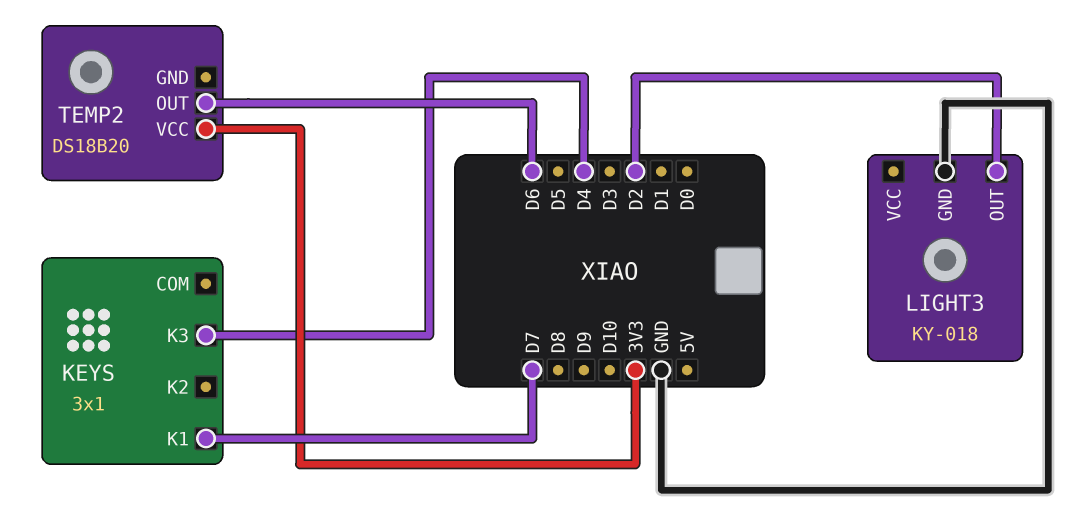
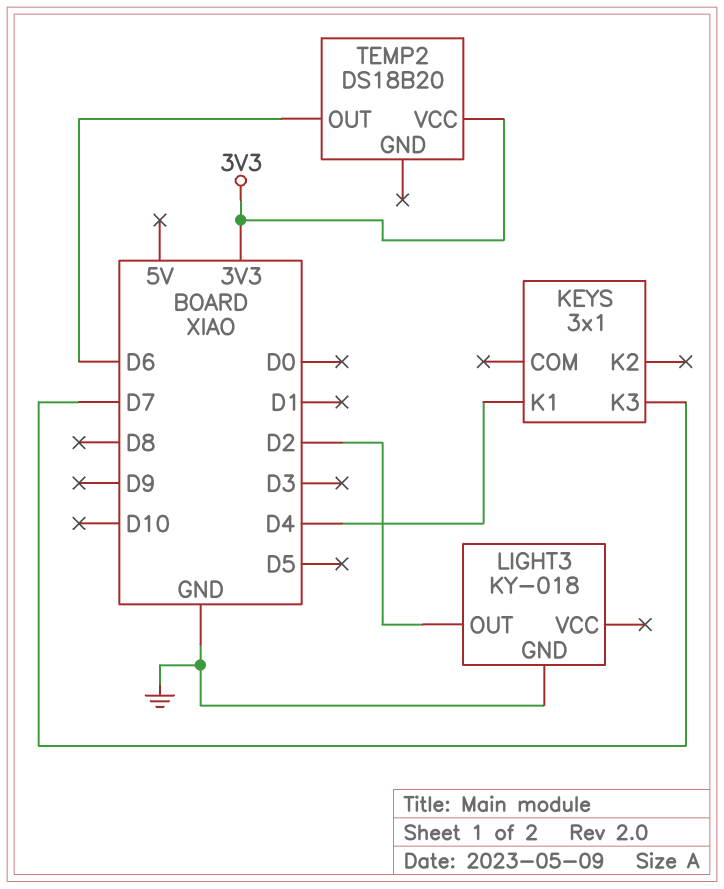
KEYS pin K1: D7 -> D4
KEYS pin K3: D4 -> D7

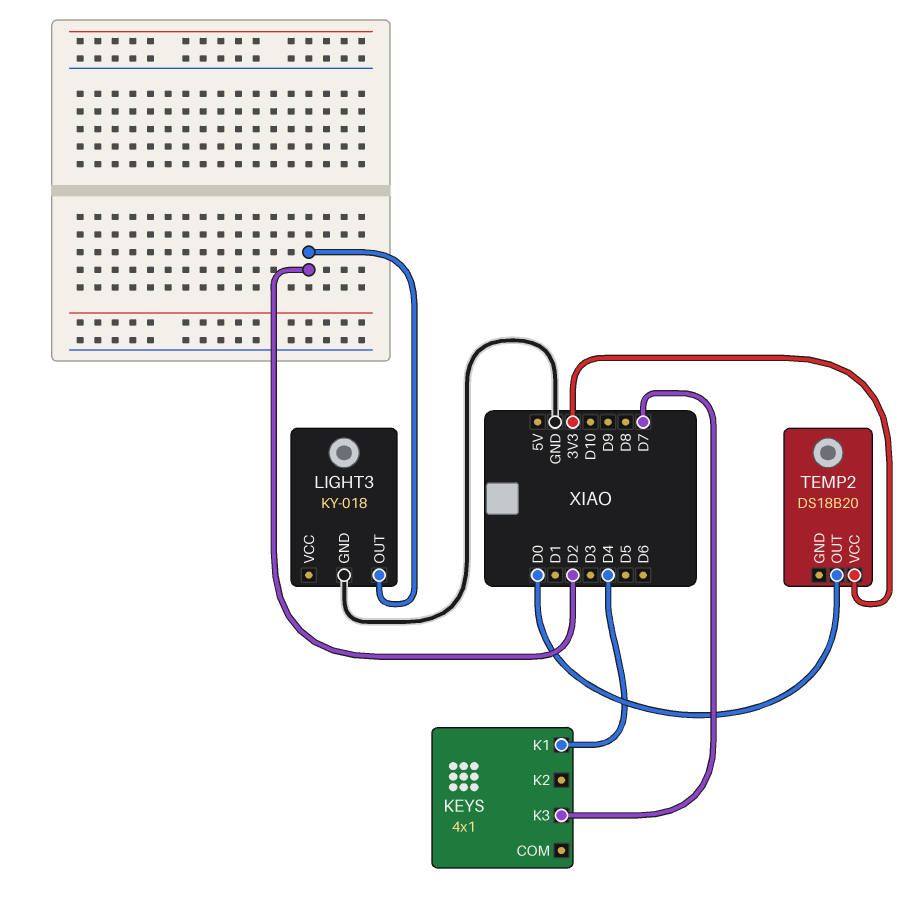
KEYS: 3x1 -> 4x1
TEMP2 pin OUT: D6 -> D0

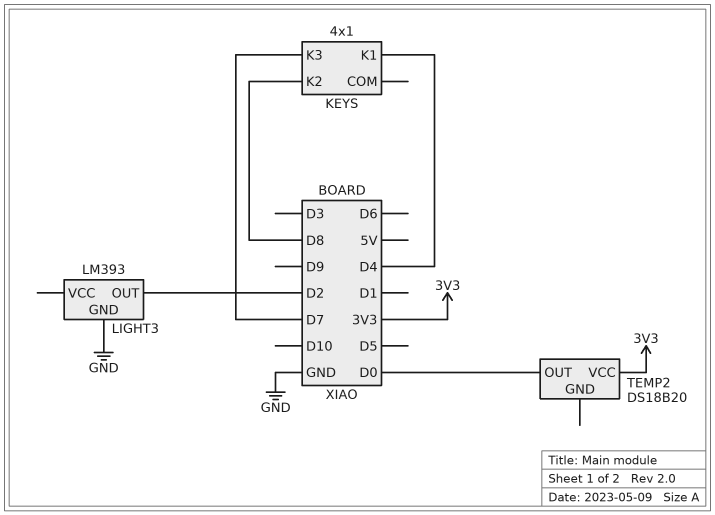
KEYS pin K2: none -> D8
LIGHT3: KY-018 -> LM393

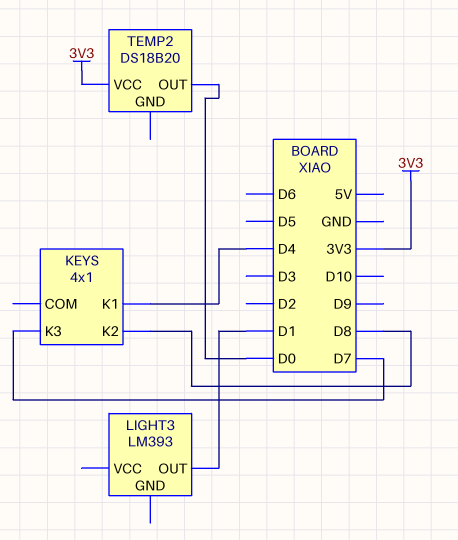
LIGHT3 pin GND: GND -> none
LIGHT3 pin OUT: D2 -> D1

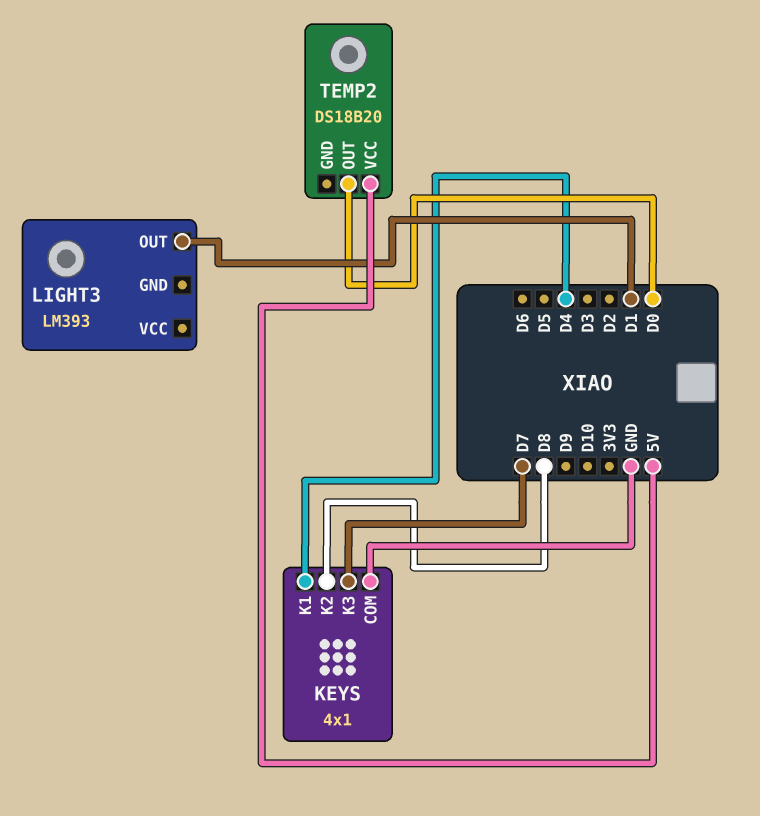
KEYS pin COM: none -> GND
TEMP2 pin VCC: 3V3 -> 5V

